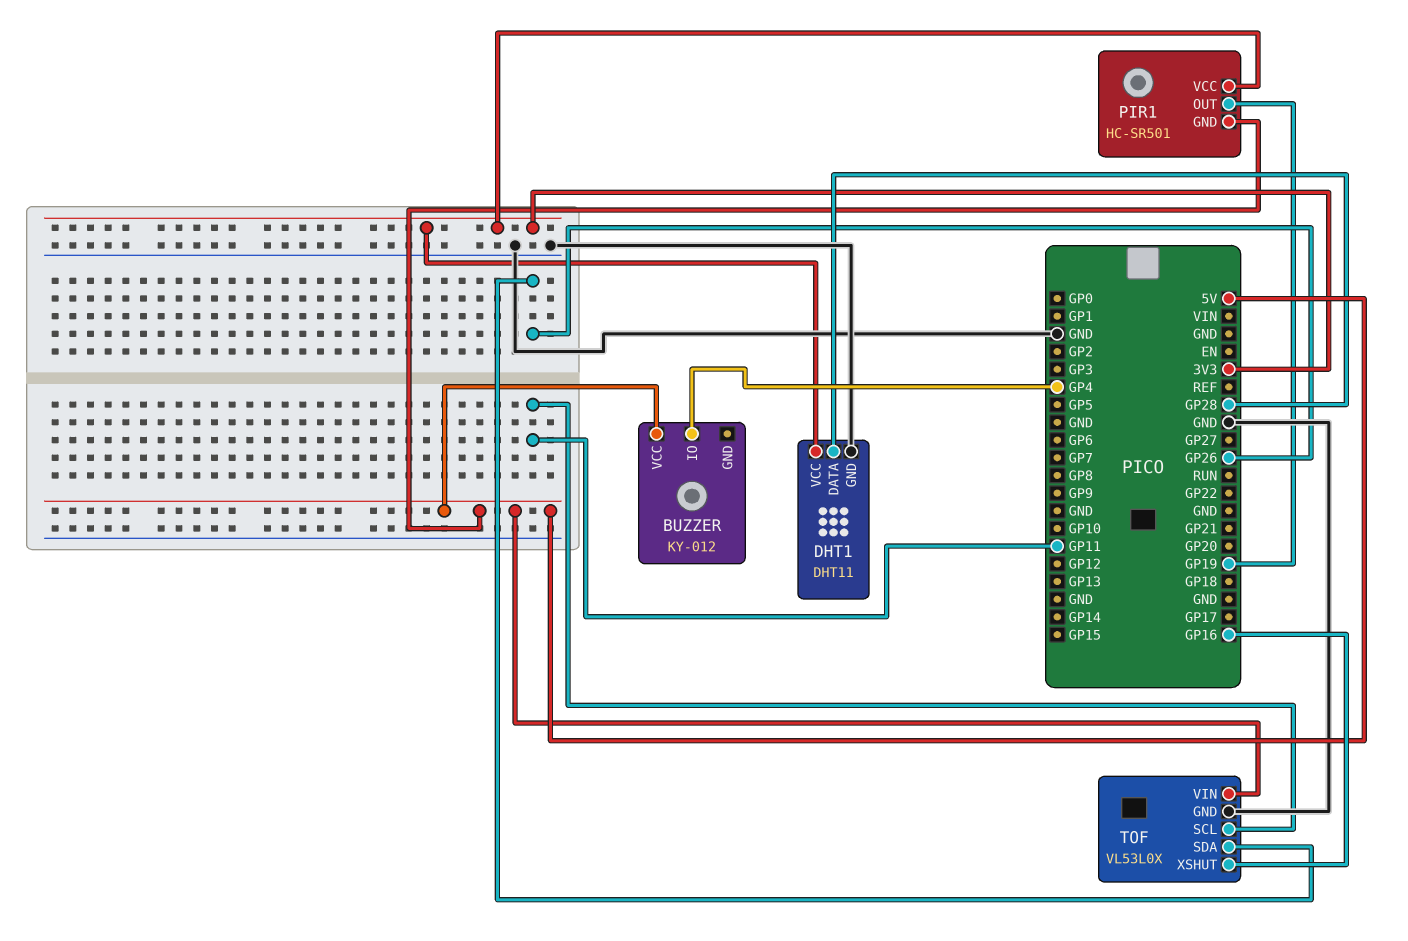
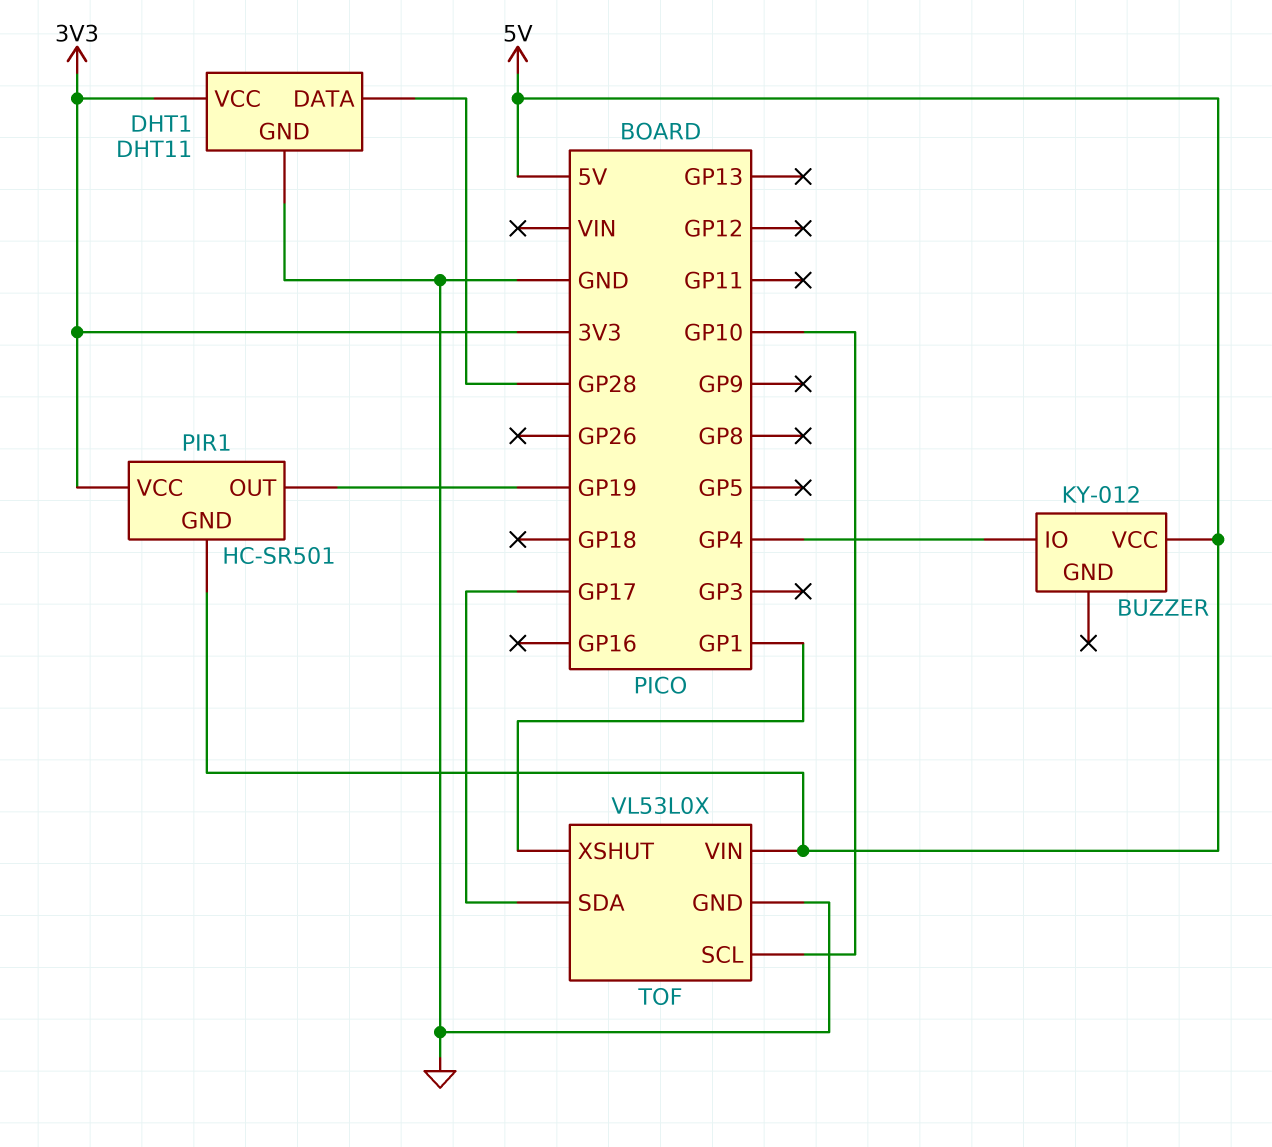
TOF pin SCL: GP11 -> GP10
TOF pin SDA: GP26 -> GP17
TOF pin XSHUT: GP16 -> GP1

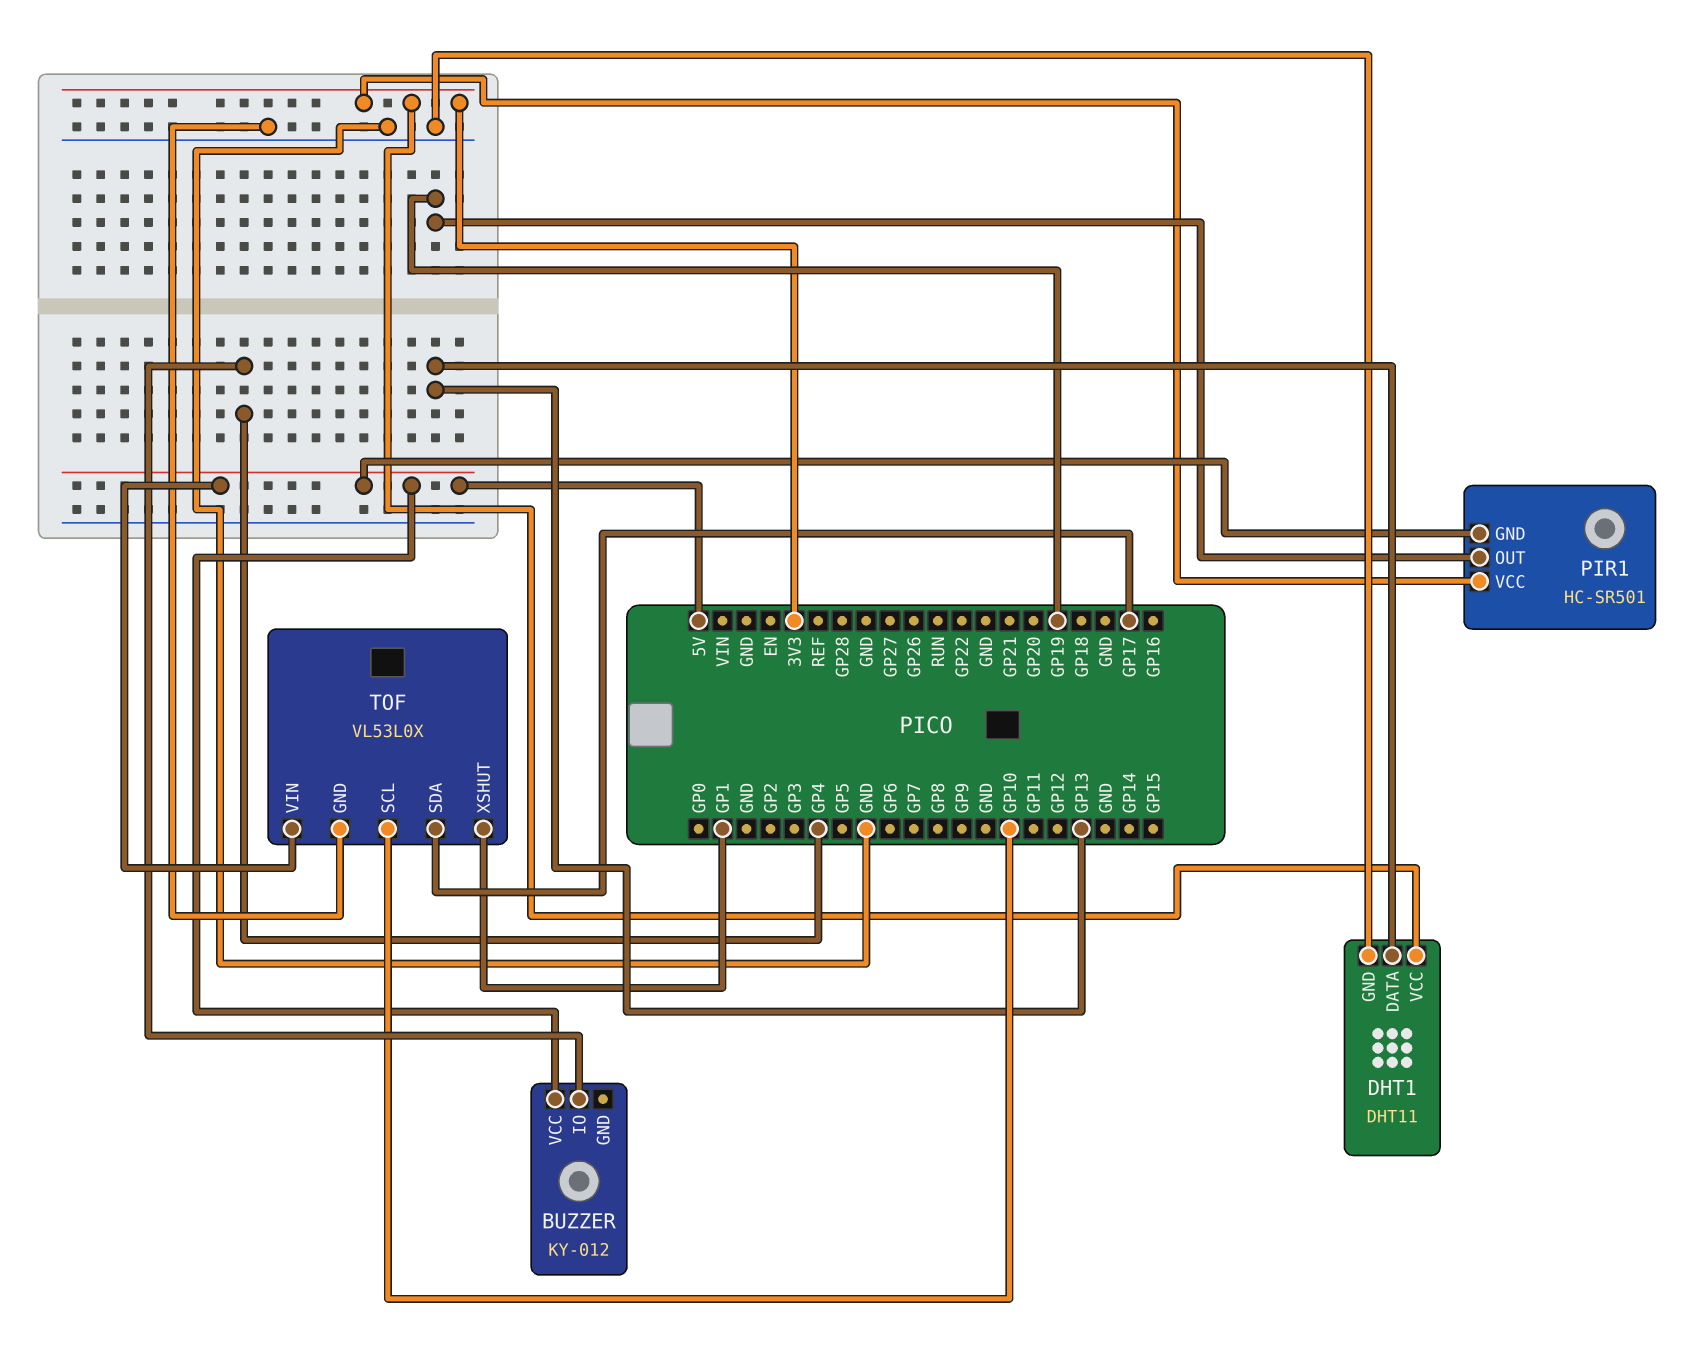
DHT1 pin DATA: GP28 -> GP13

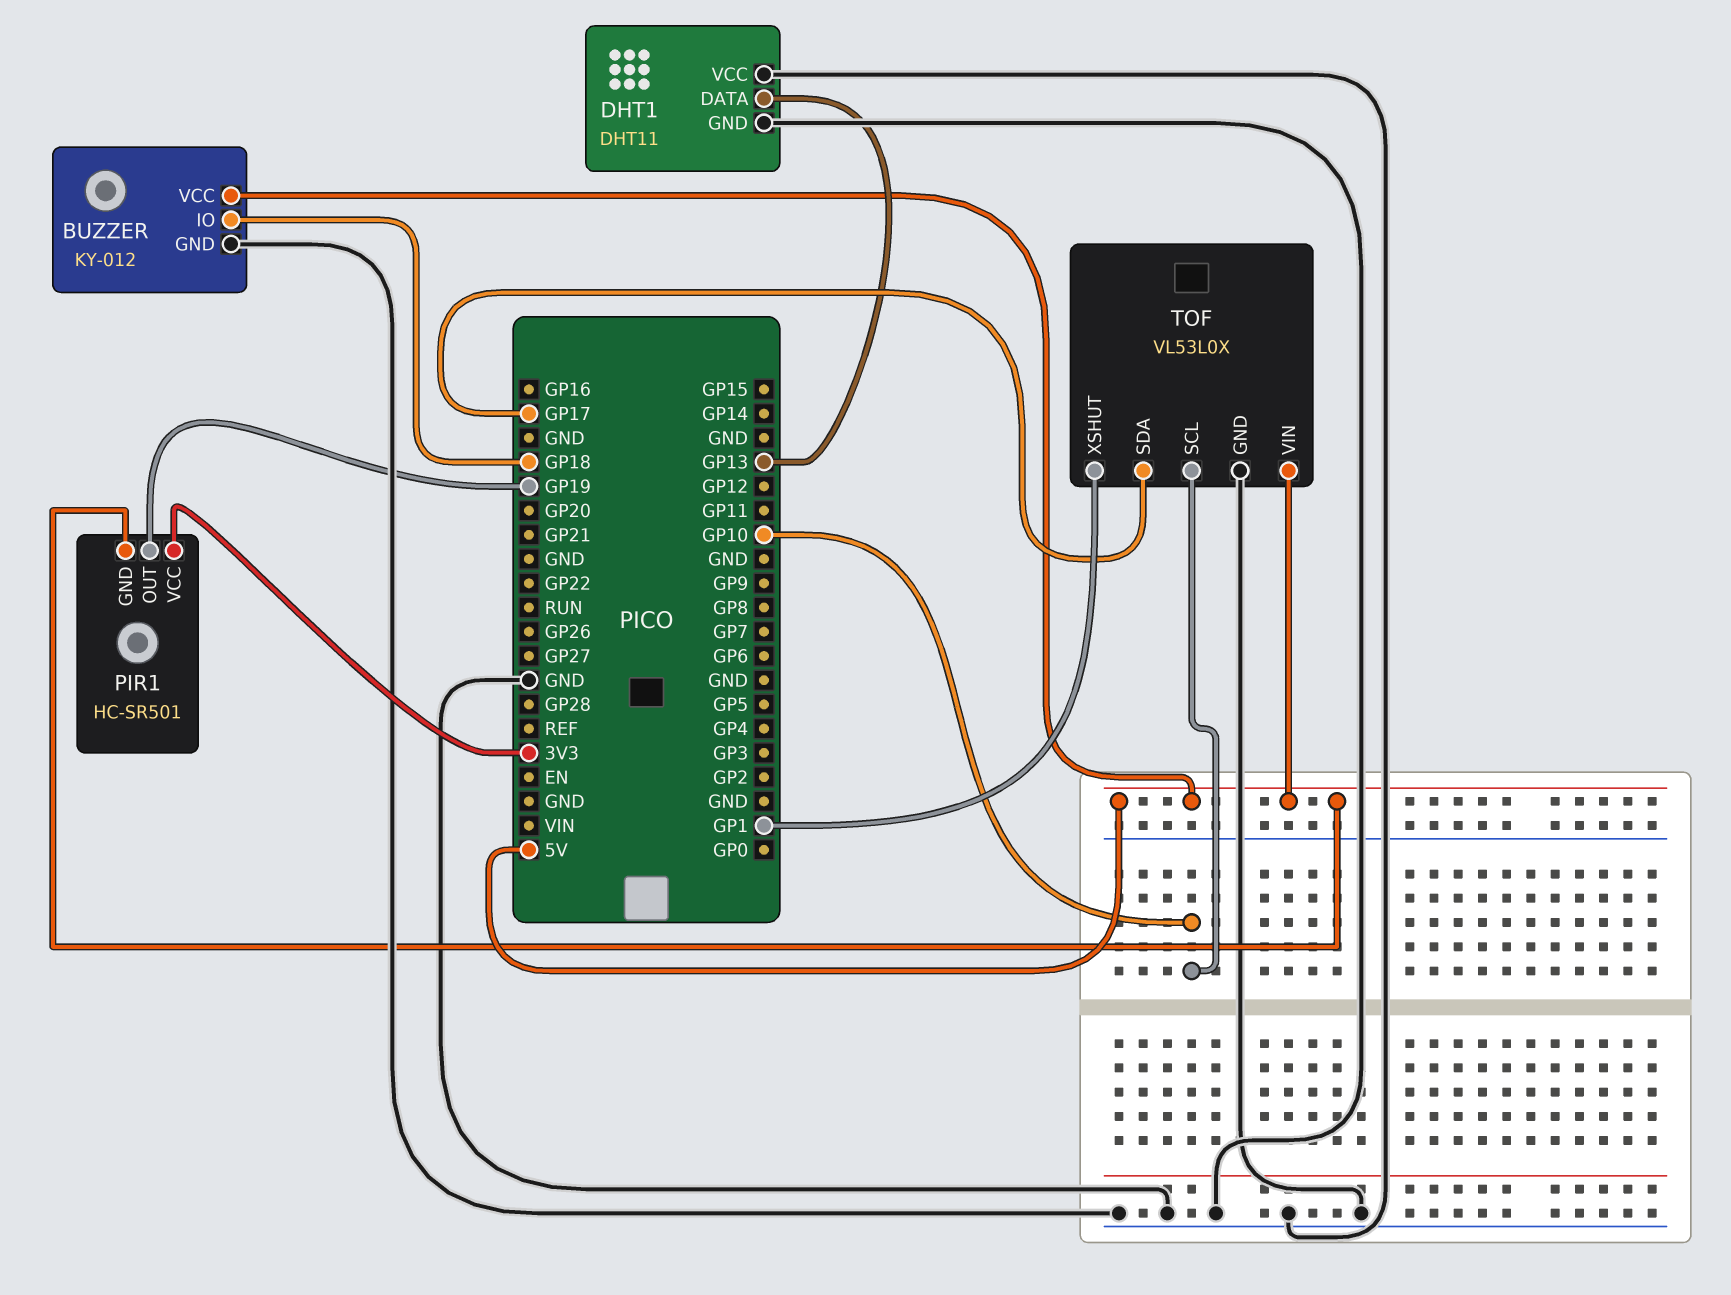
BUZZER pin GND: none -> GND
BUZZER pin IO: GP4 -> GP18
DHT1 pin VCC: 3V3 -> GND

